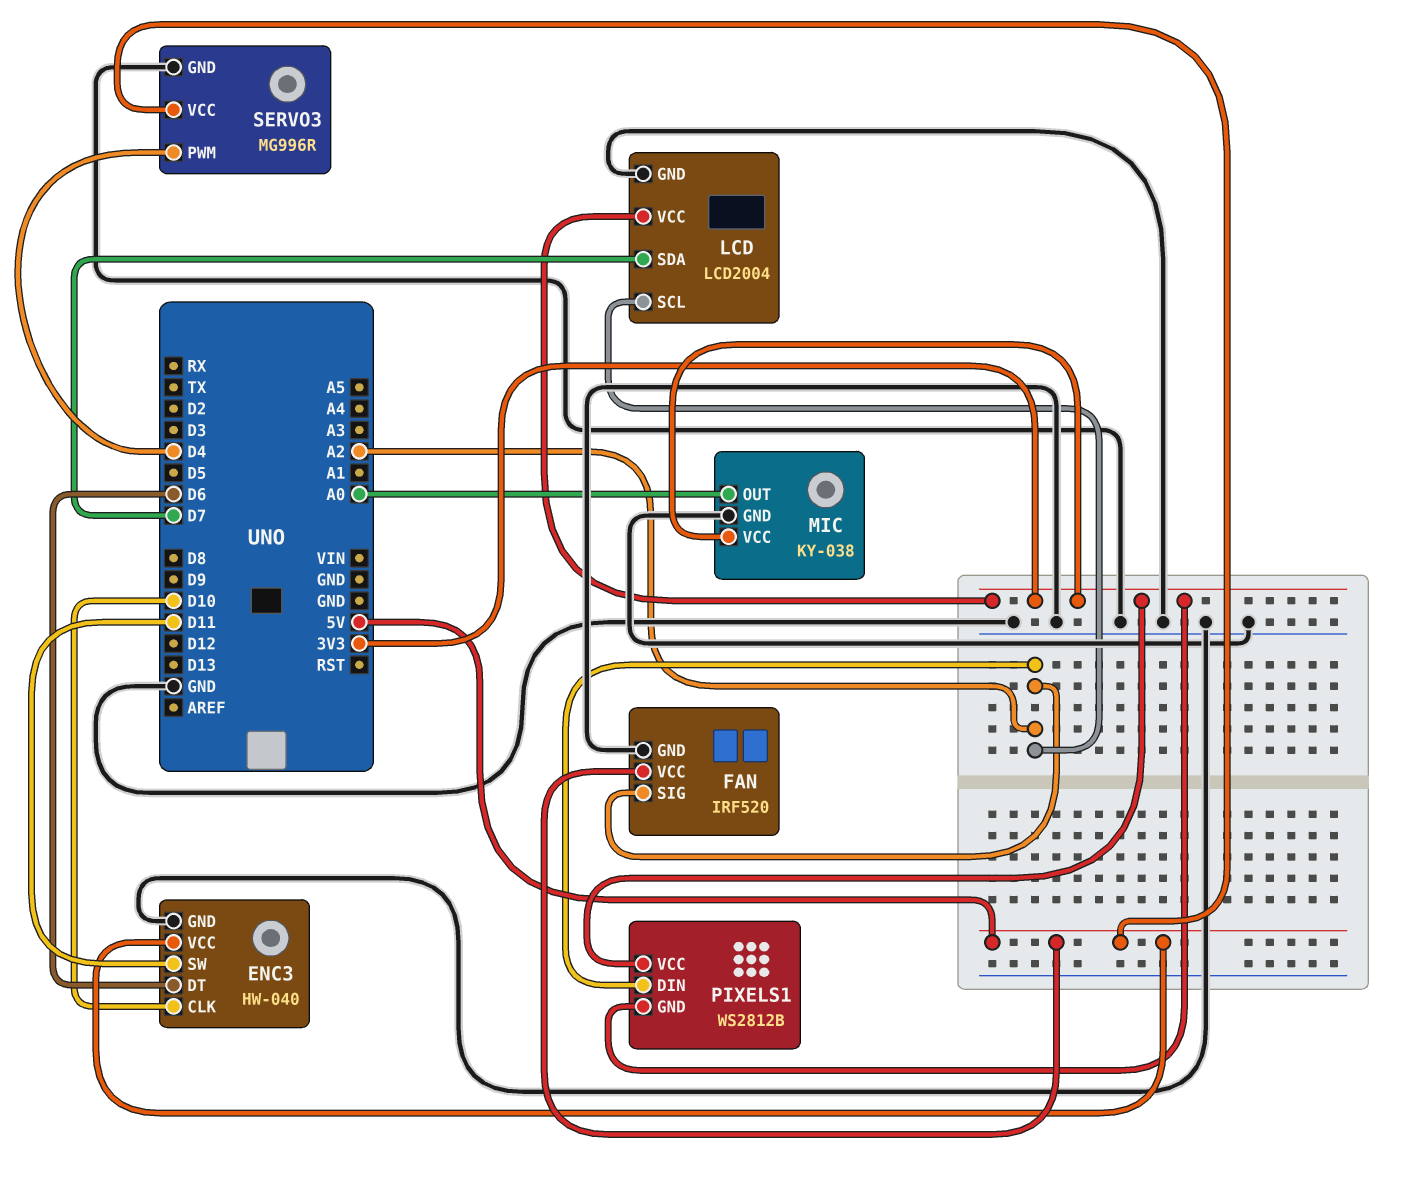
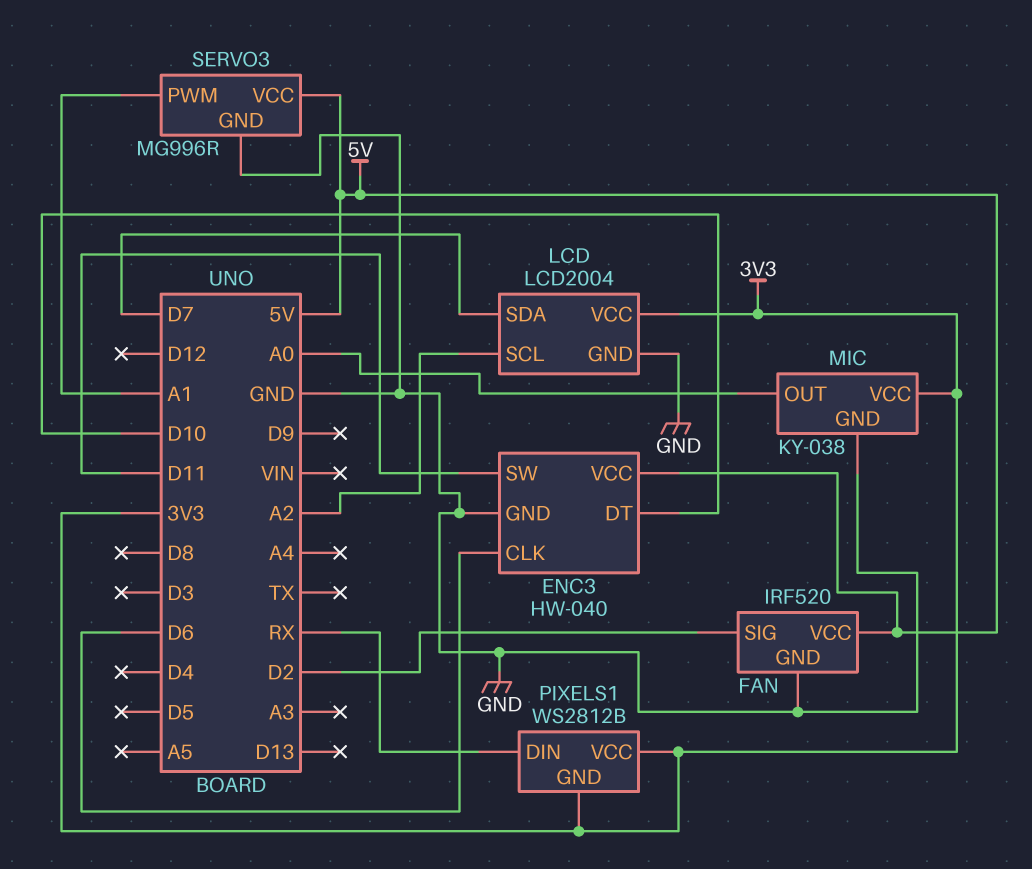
ENC3 pin CLK: D10 -> D6
ENC3 pin DT: D6 -> D10
FAN pin SIG: A2 -> D2
PIXELS1 pin DIN: A2 -> RX
SERVO3 pin PWM: D4 -> A1

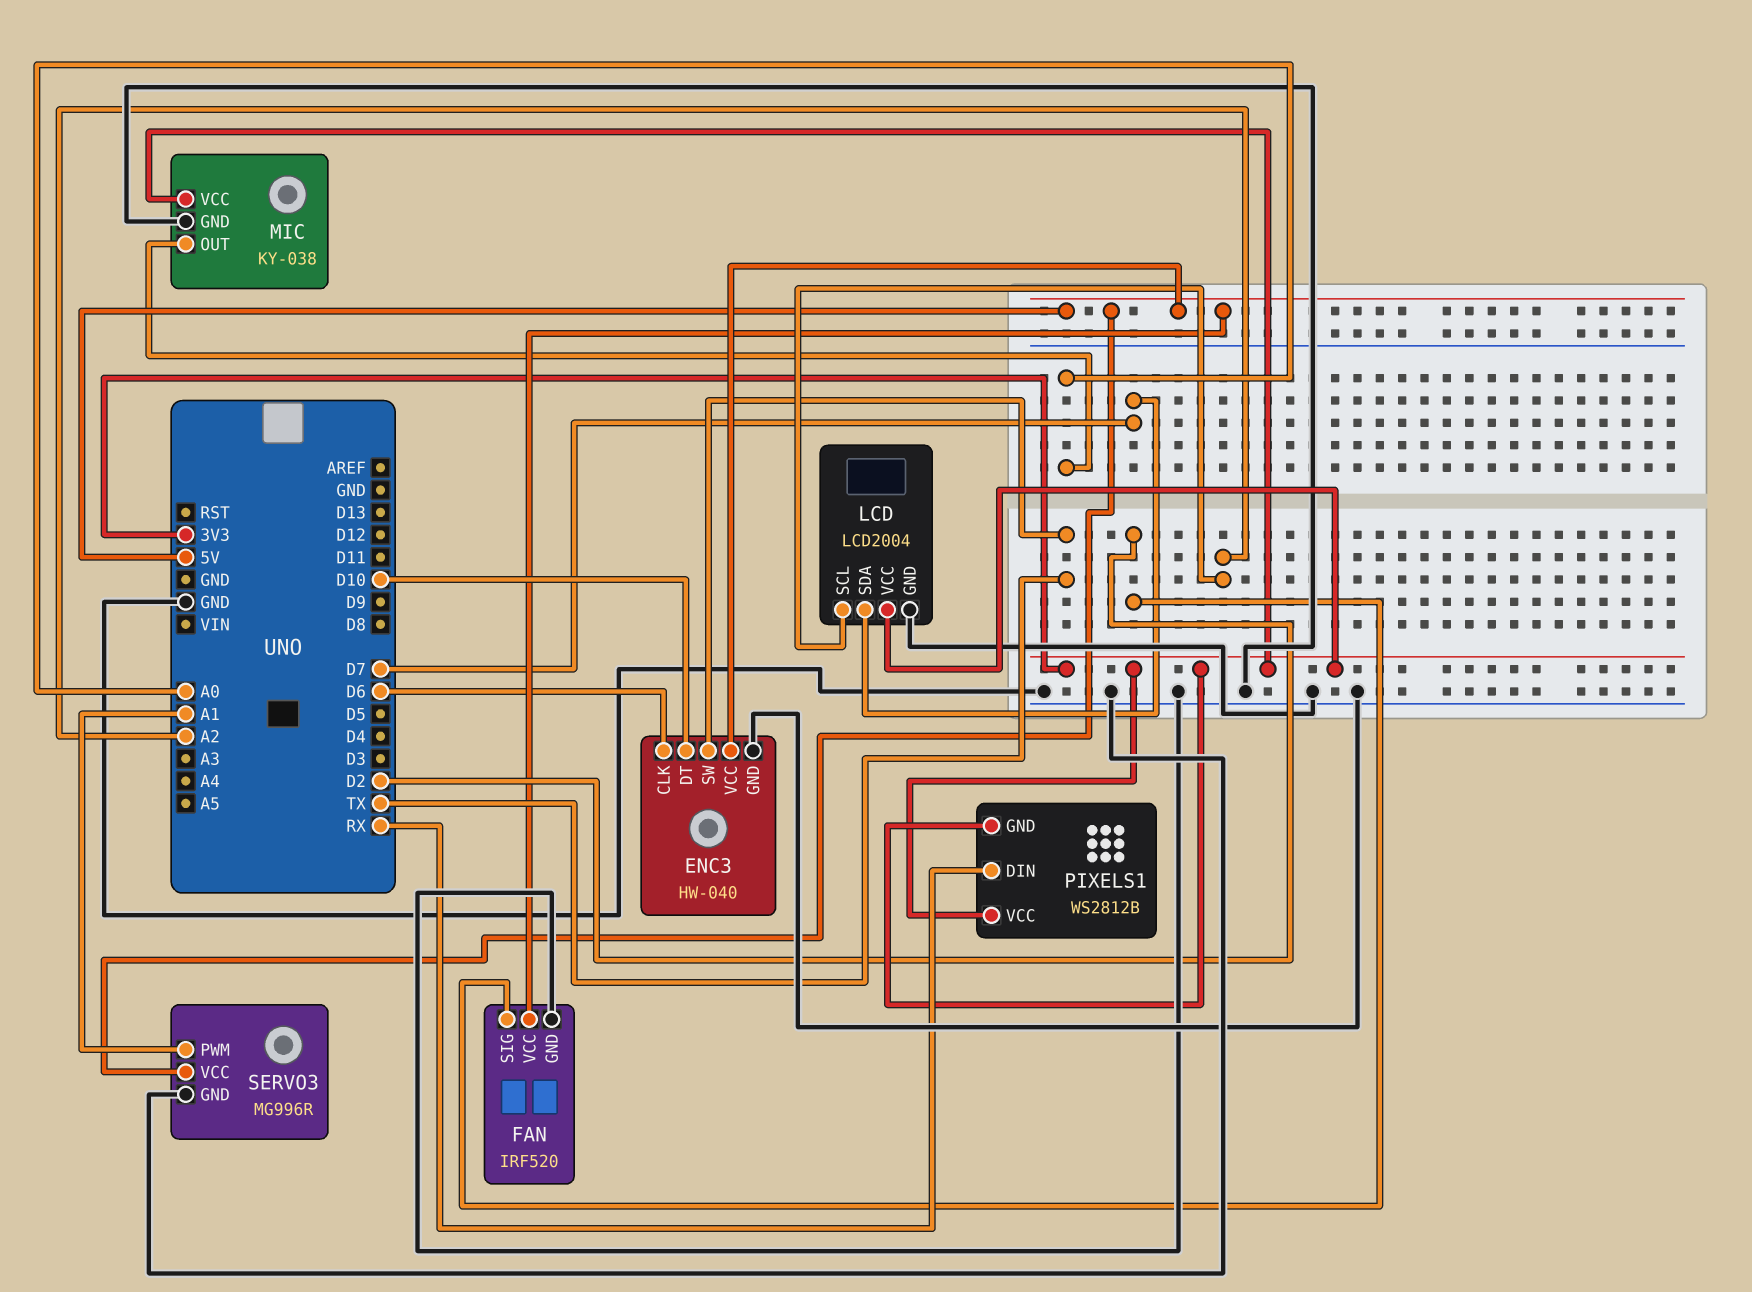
ENC3 pin SW: D11 -> TX

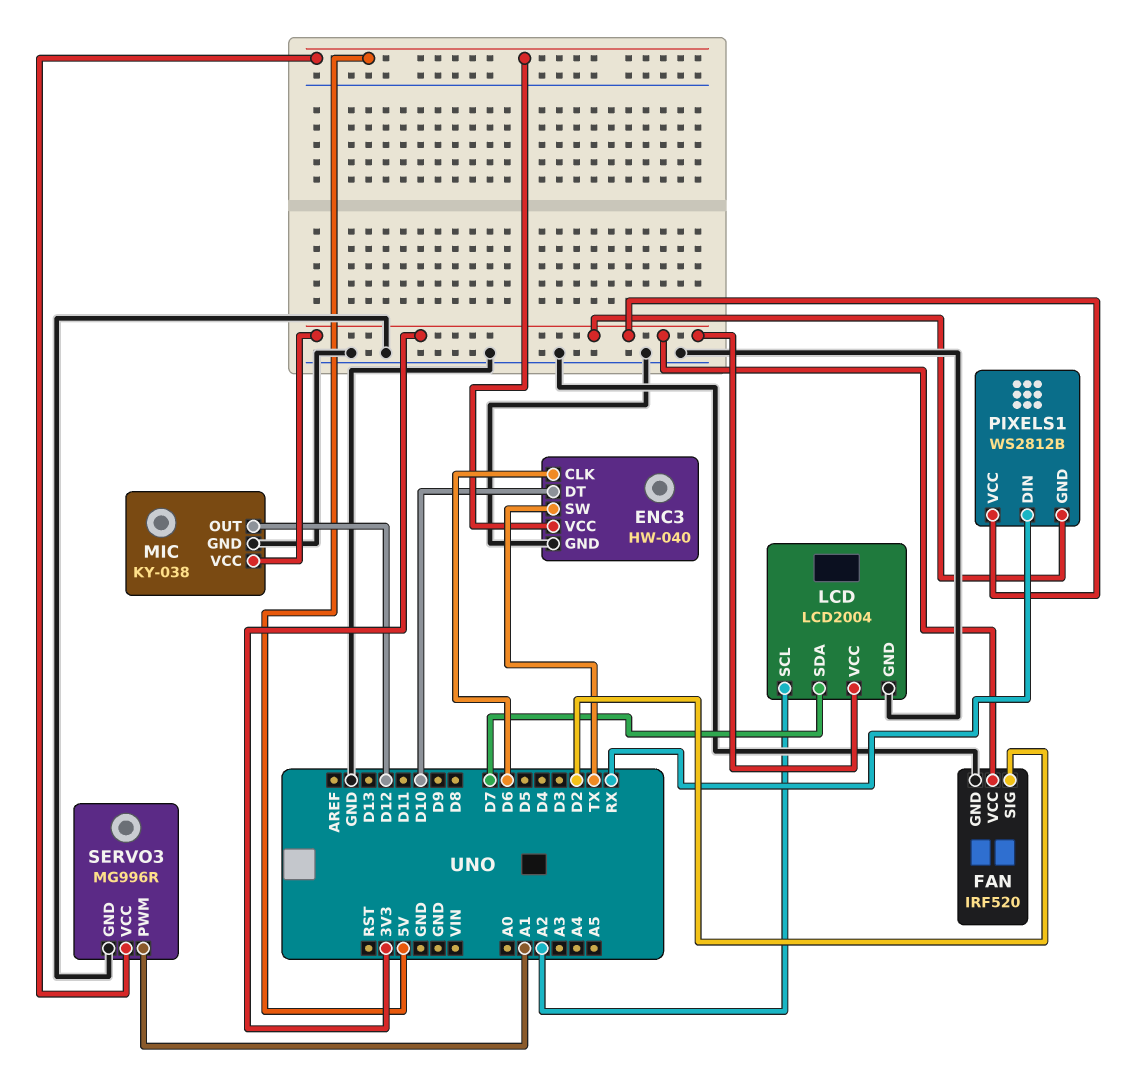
FAN pin VCC: 5V -> 3V3
MIC pin OUT: A0 -> D12

